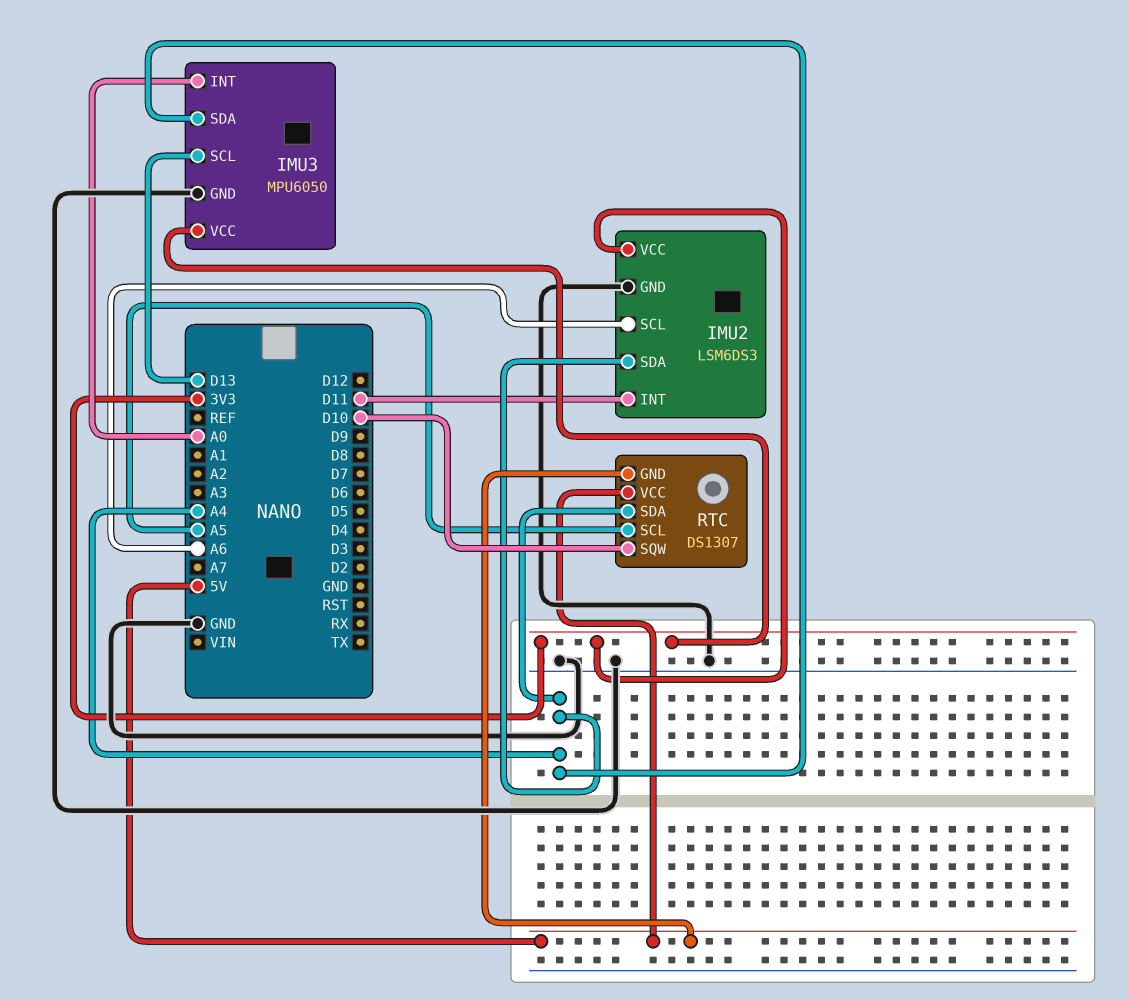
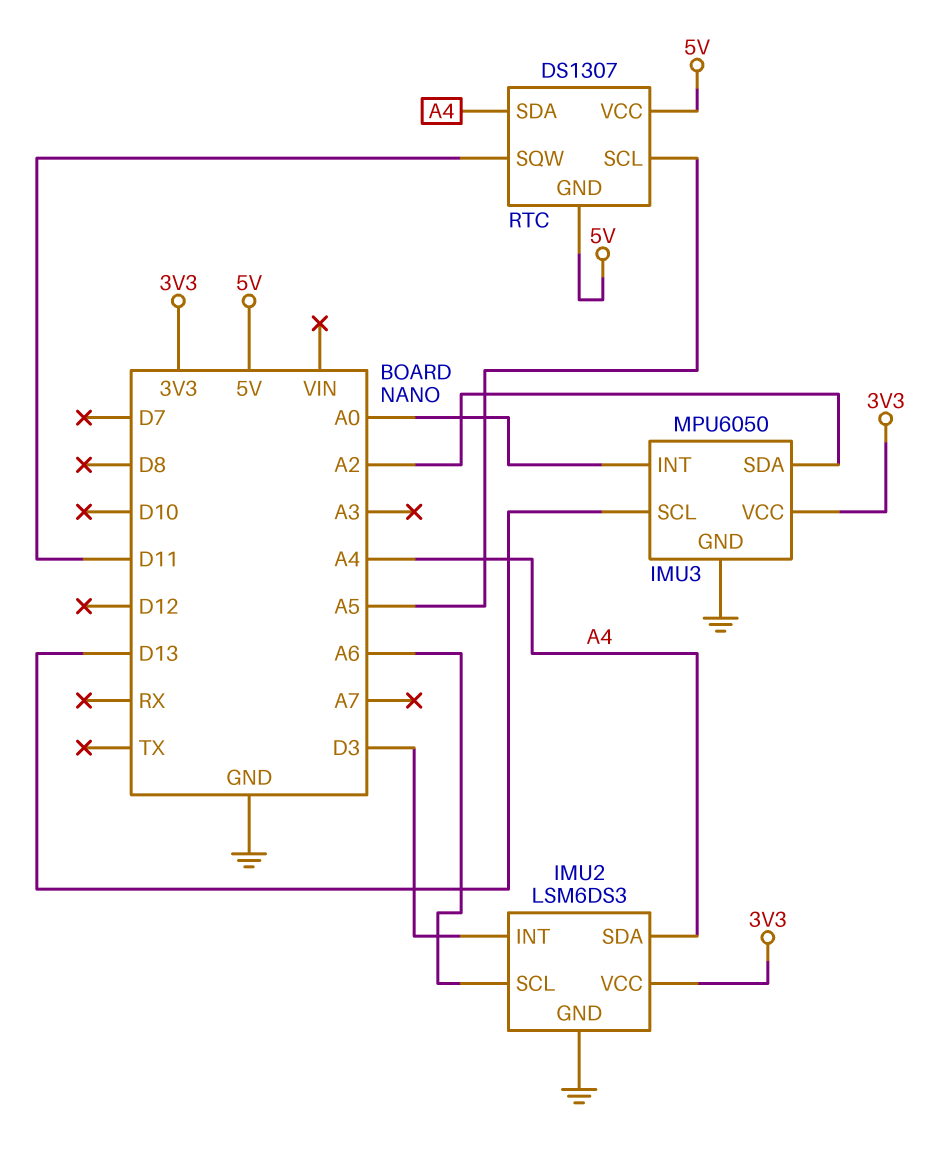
IMU2 pin INT: D11 -> D3
IMU3 pin SDA: A4 -> A2
RTC pin SQW: D10 -> D11

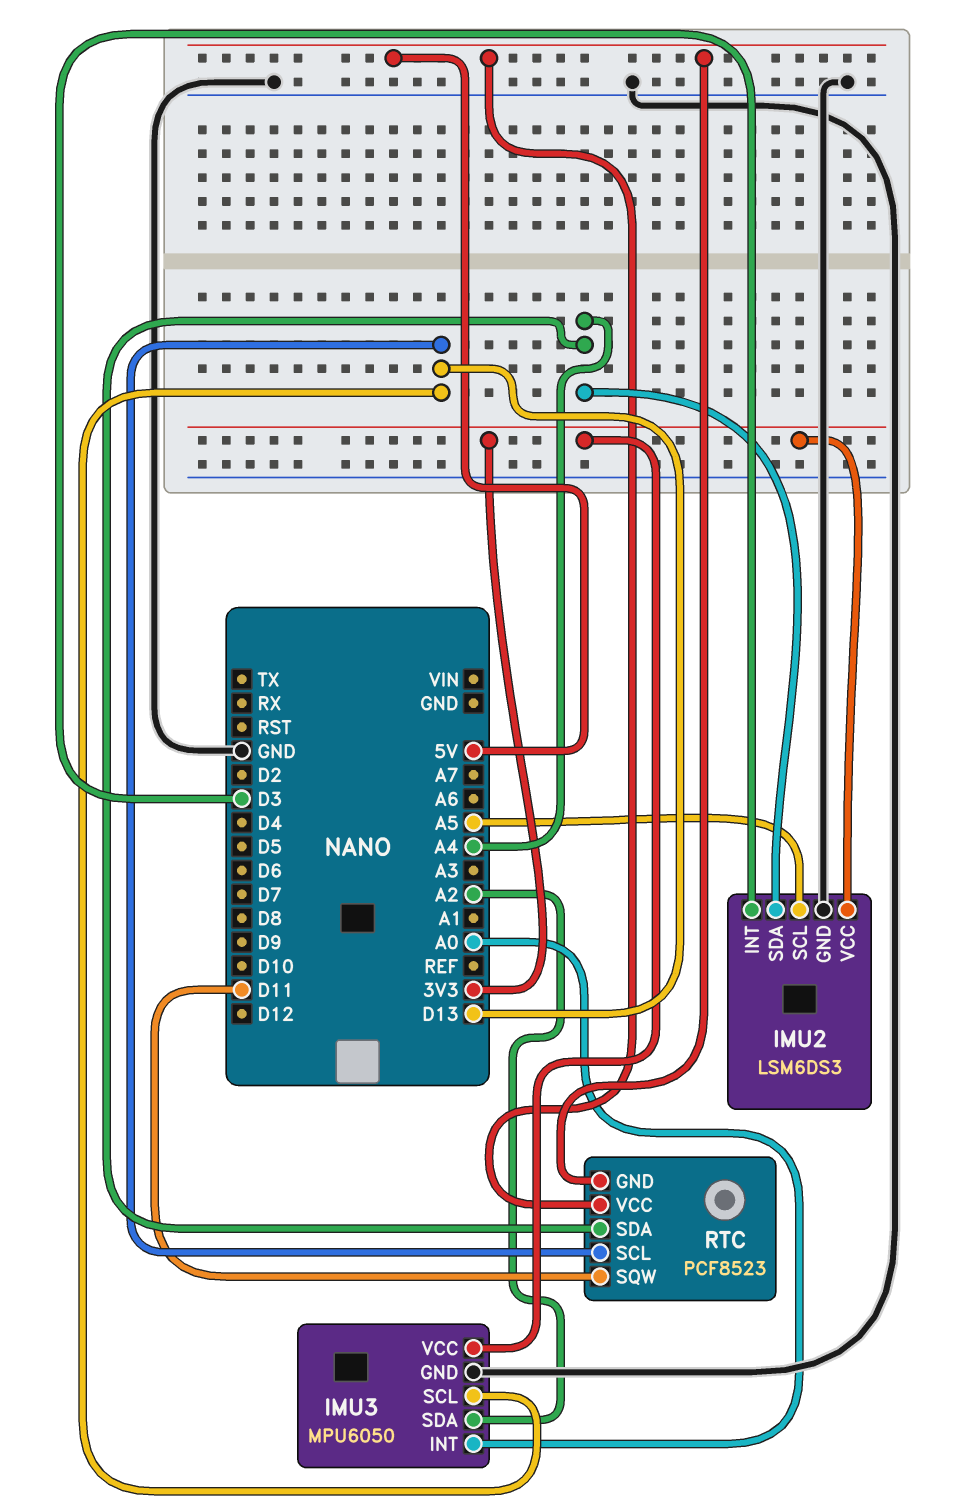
IMU2 pin SCL: A6 -> A5
RTC: DS1307 -> PCF8523
RTC pin SCL: A5 -> D13

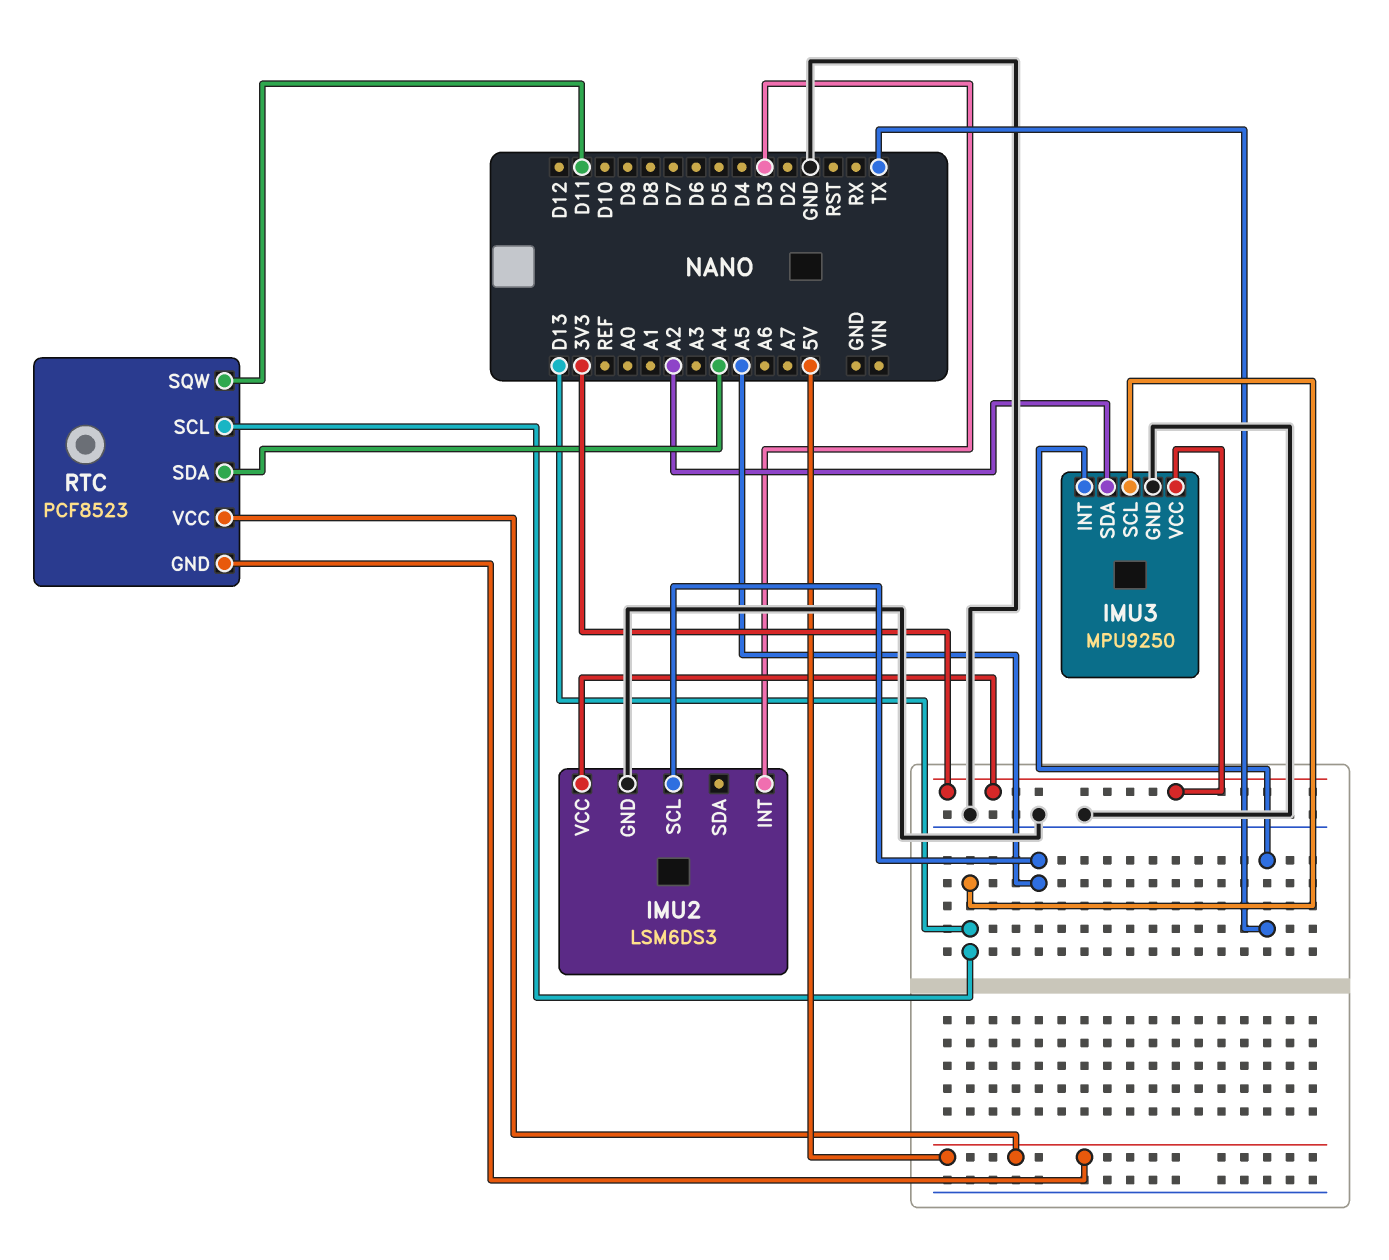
IMU2 pin SDA: A4 -> none
IMU3: MPU6050 -> MPU9250
IMU3 pin INT: A0 -> TX

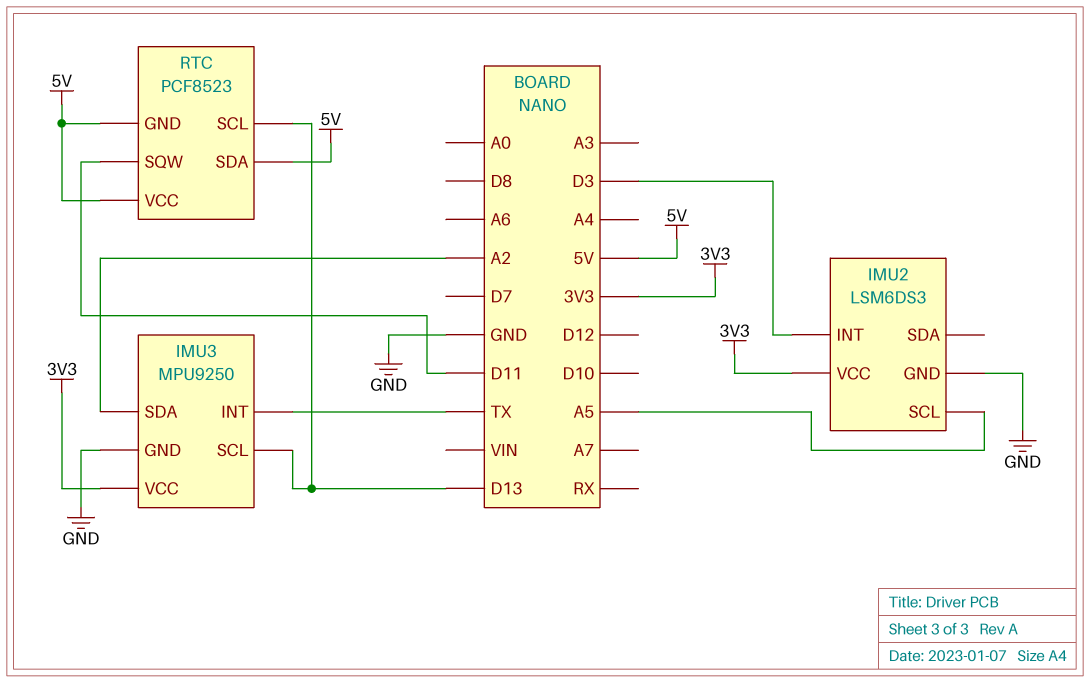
RTC pin SDA: A4 -> 5V

